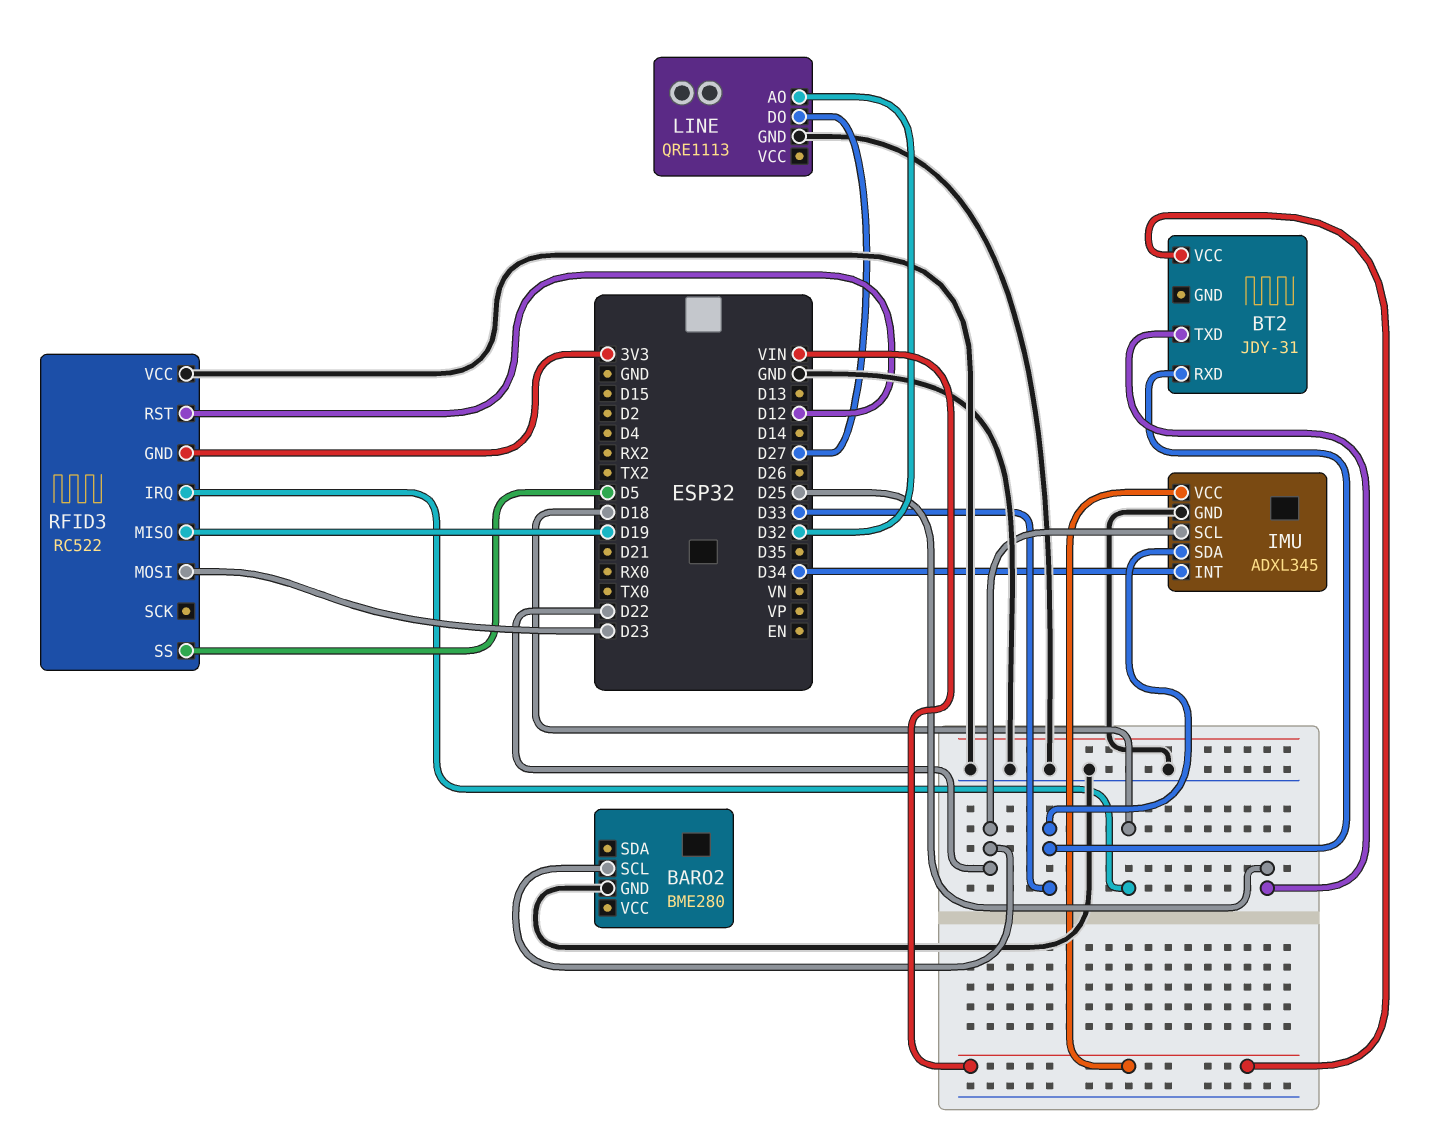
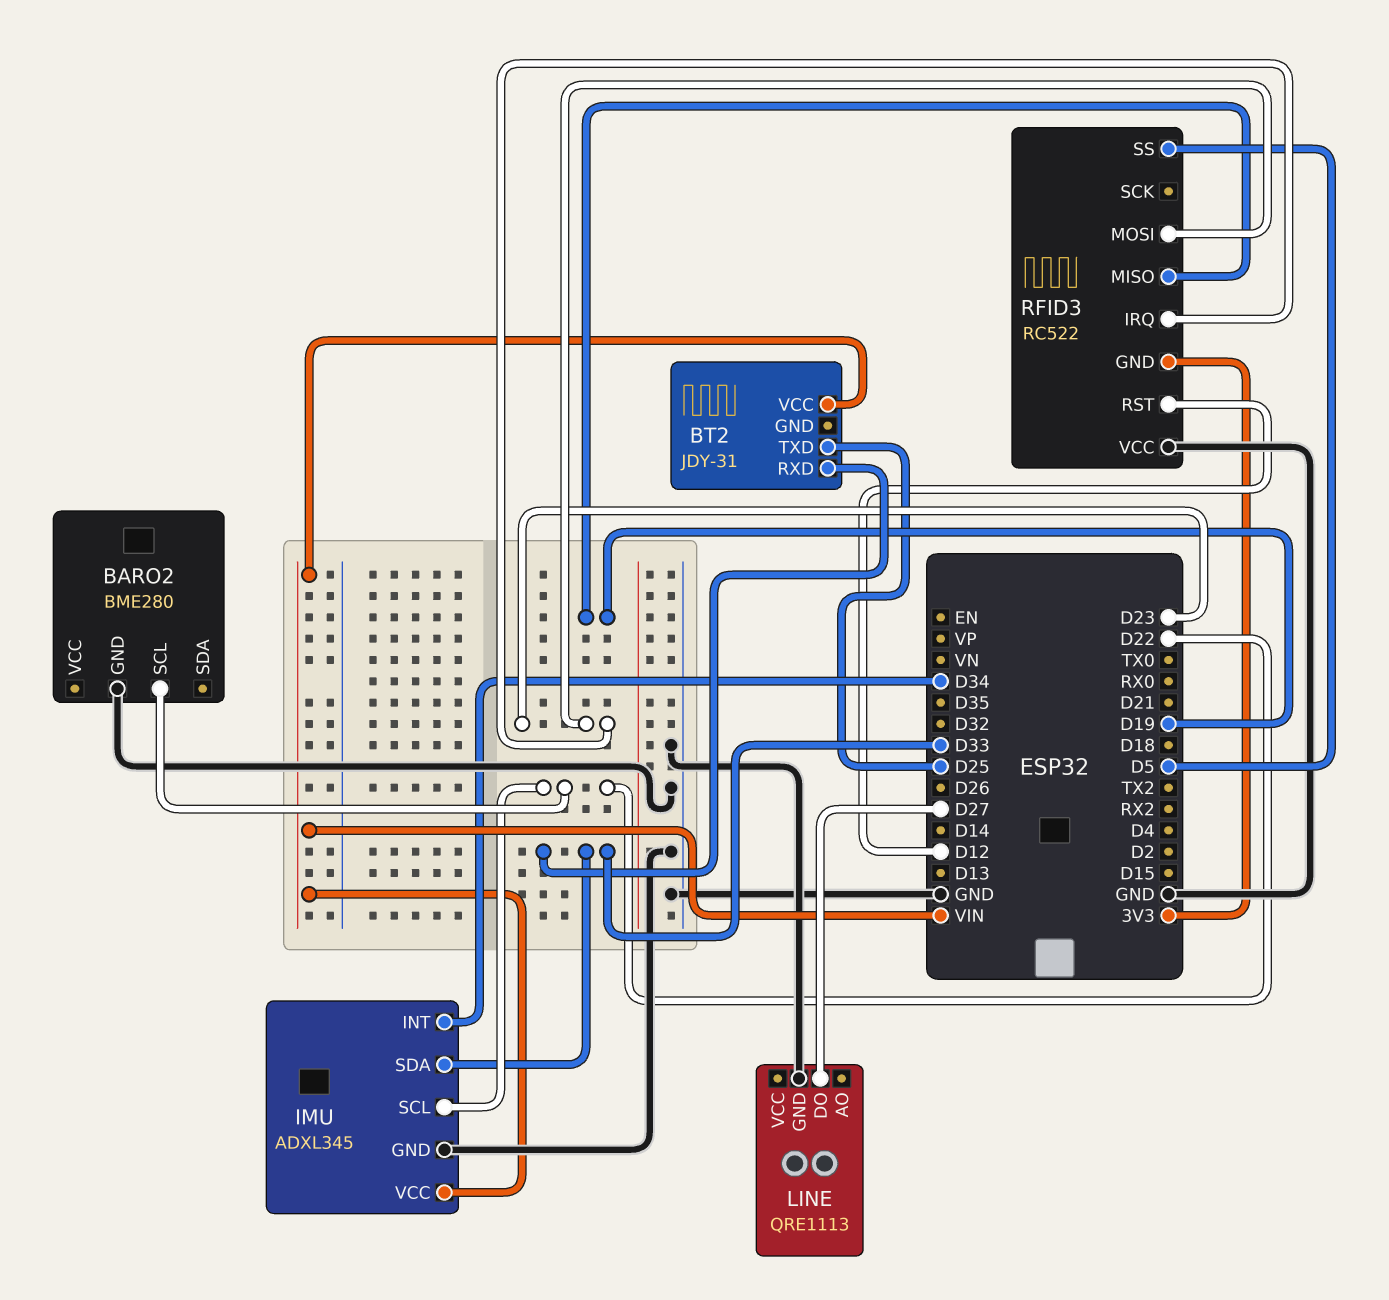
LINE pin AO: D32 -> none
RFID3 pin IRQ: D18 -> D23

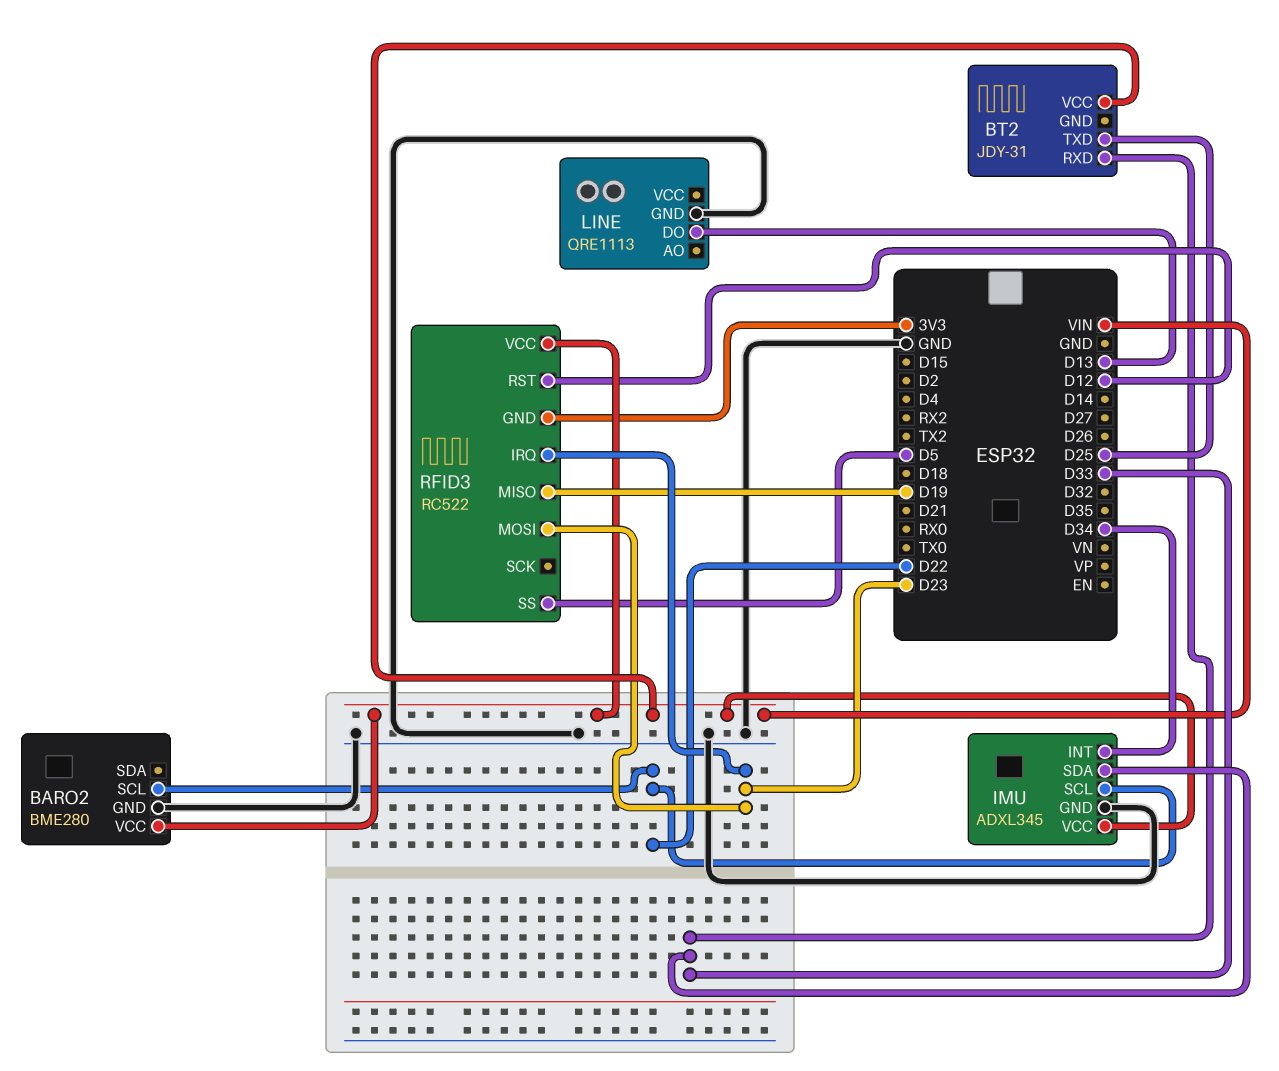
BARO2 pin VCC: none -> VIN
LINE pin DO: D27 -> D13
RFID3 pin VCC: GND -> VIN

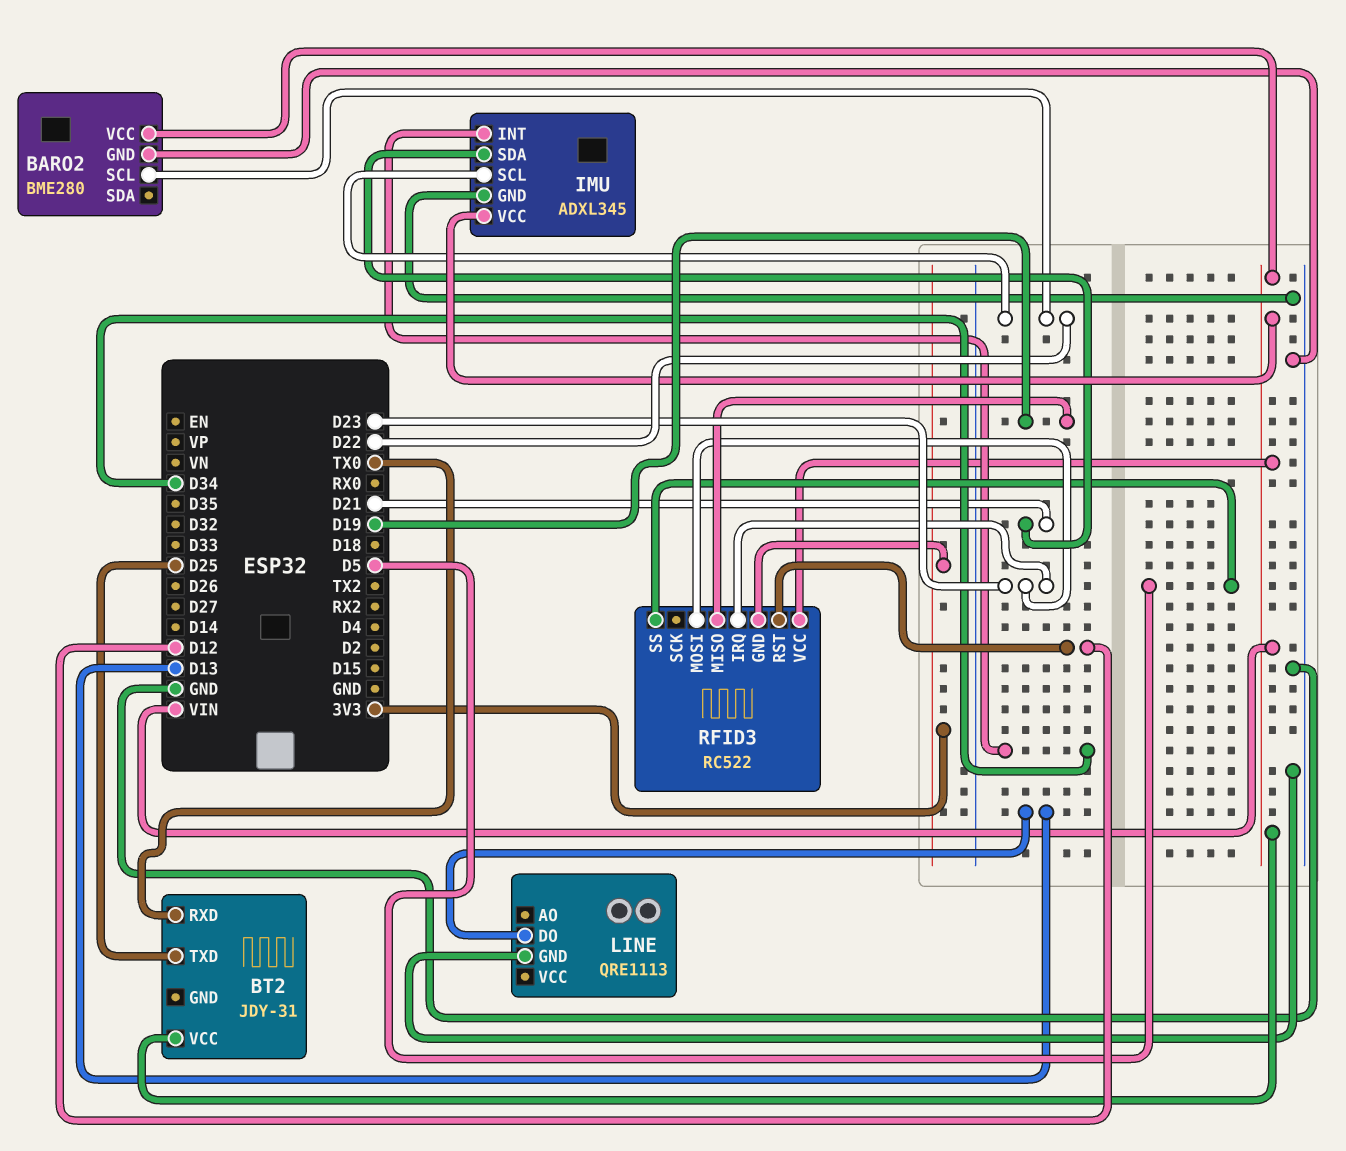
BT2 pin RXD: D33 -> TX0
IMU pin SDA: D33 -> D21

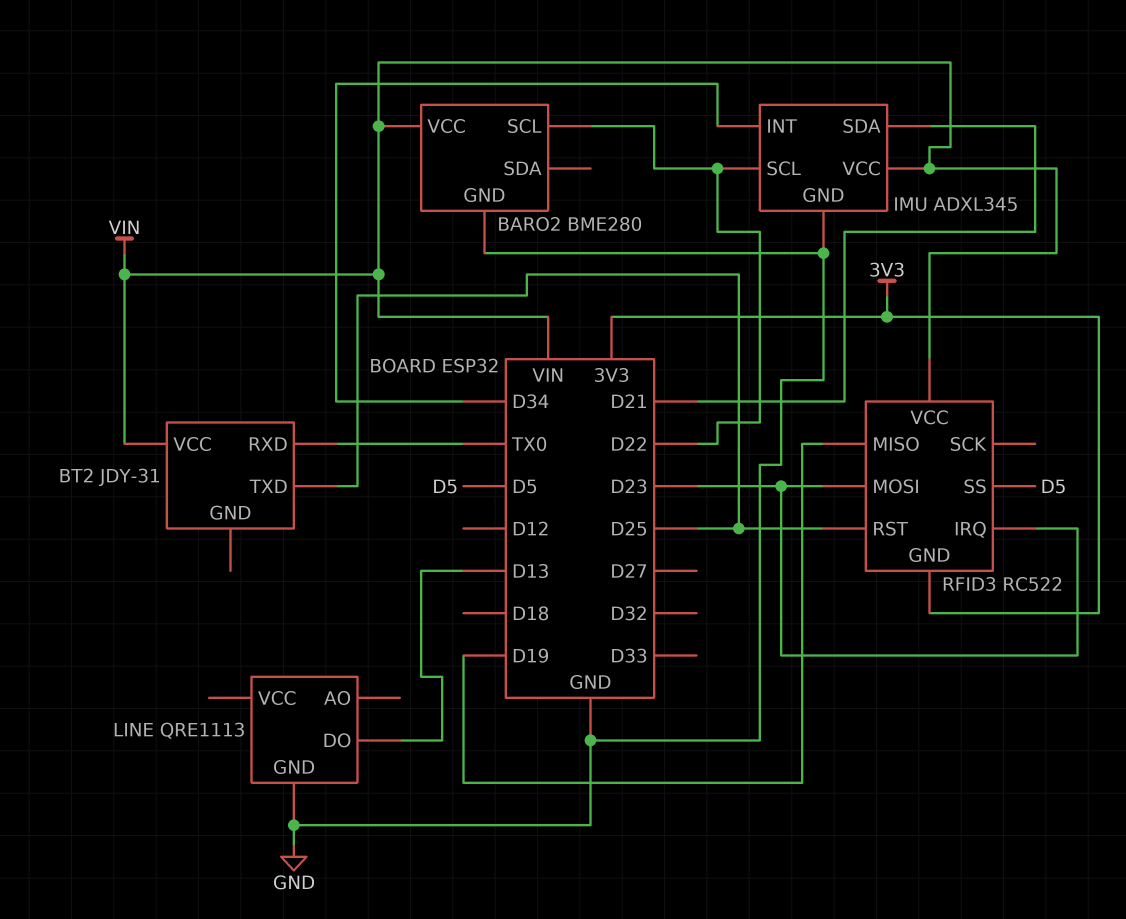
RFID3 pin RST: D12 -> D25

